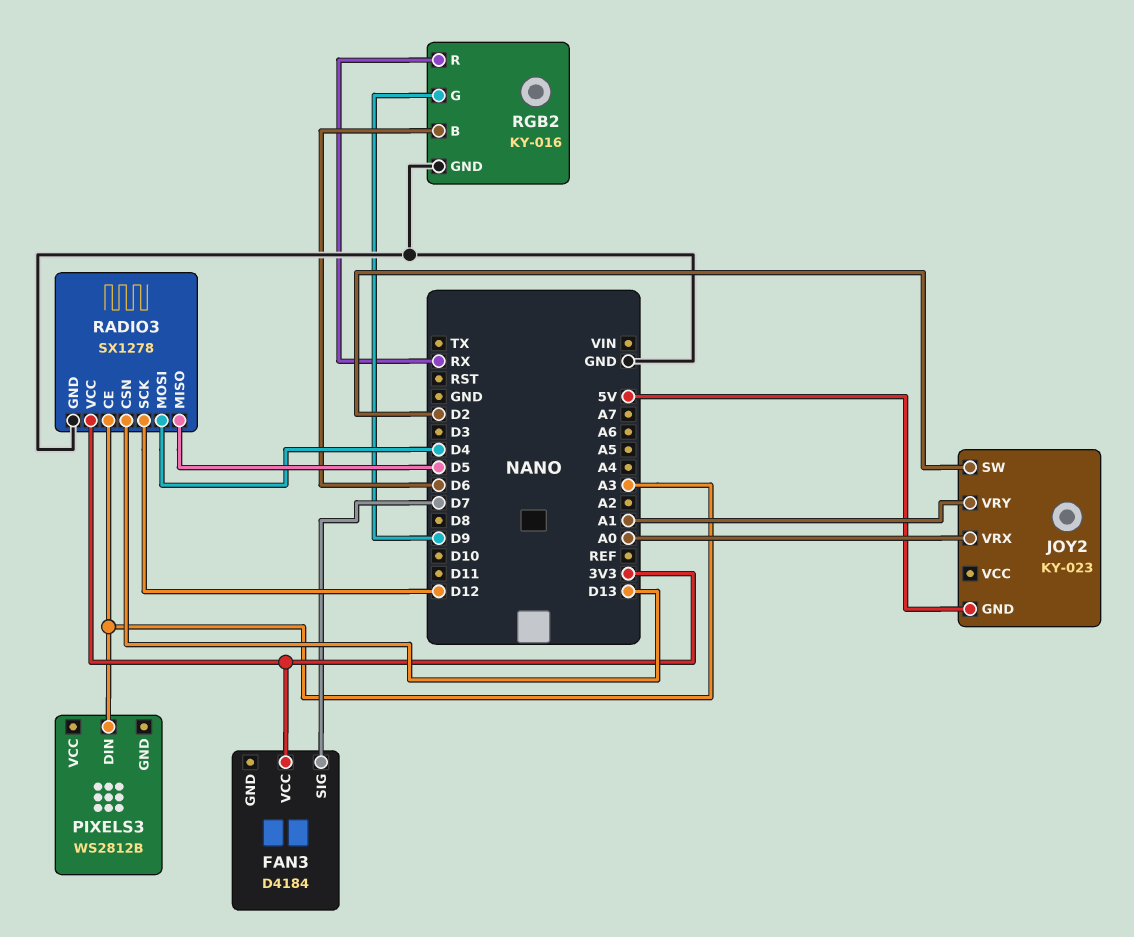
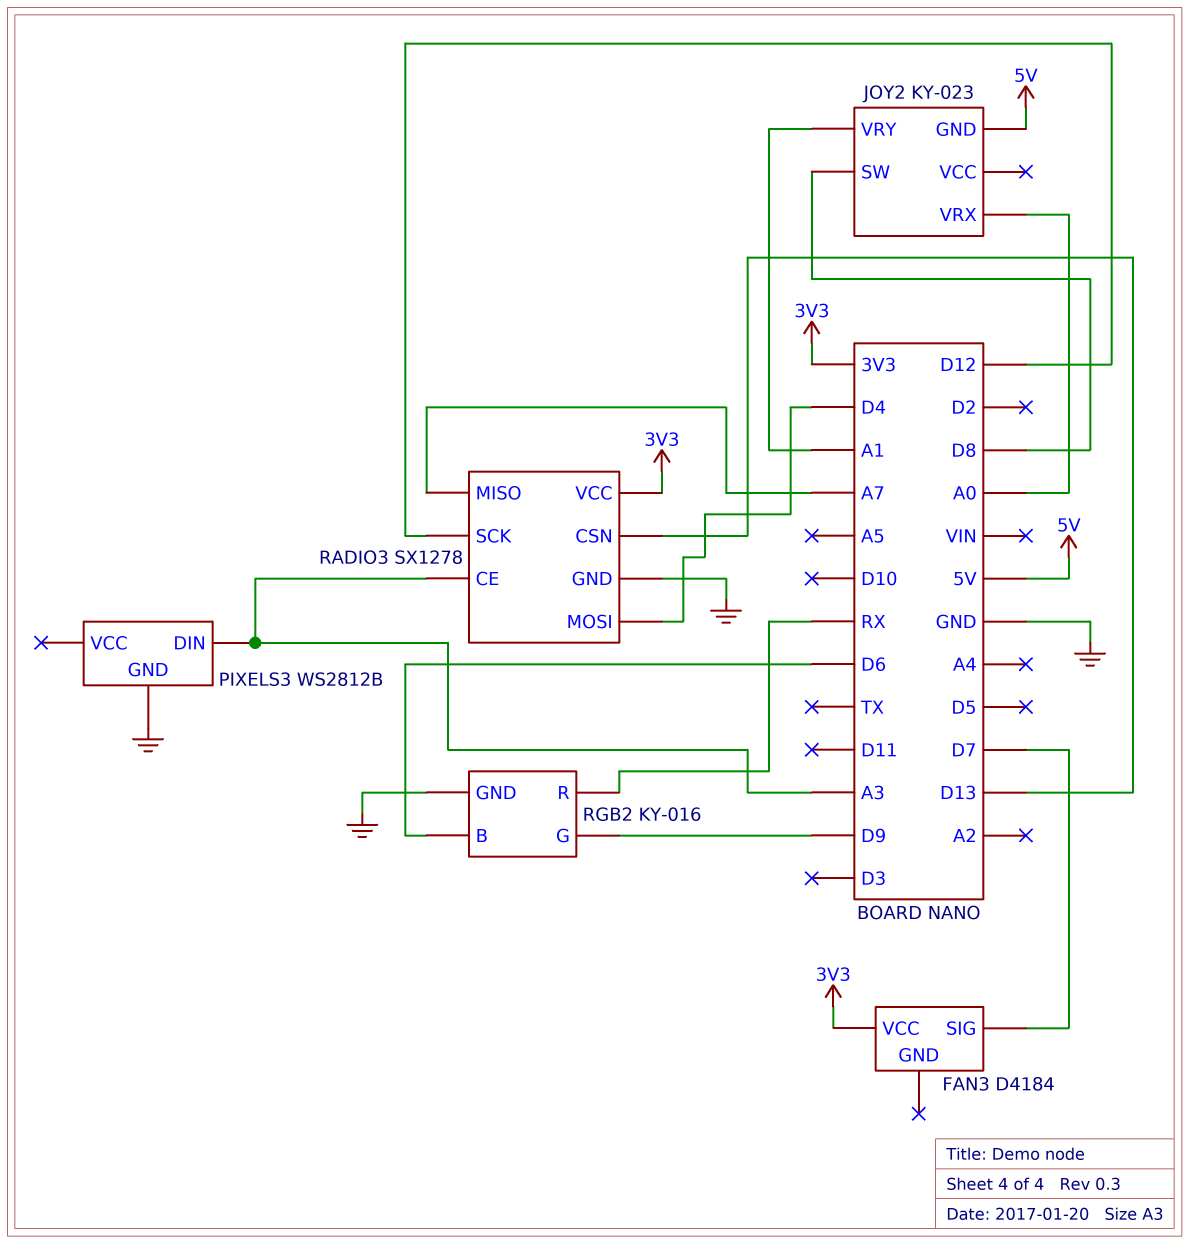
JOY2 pin SW: D2 -> D8
PIXELS3 pin GND: none -> GND
RADIO3 pin MISO: D5 -> A7

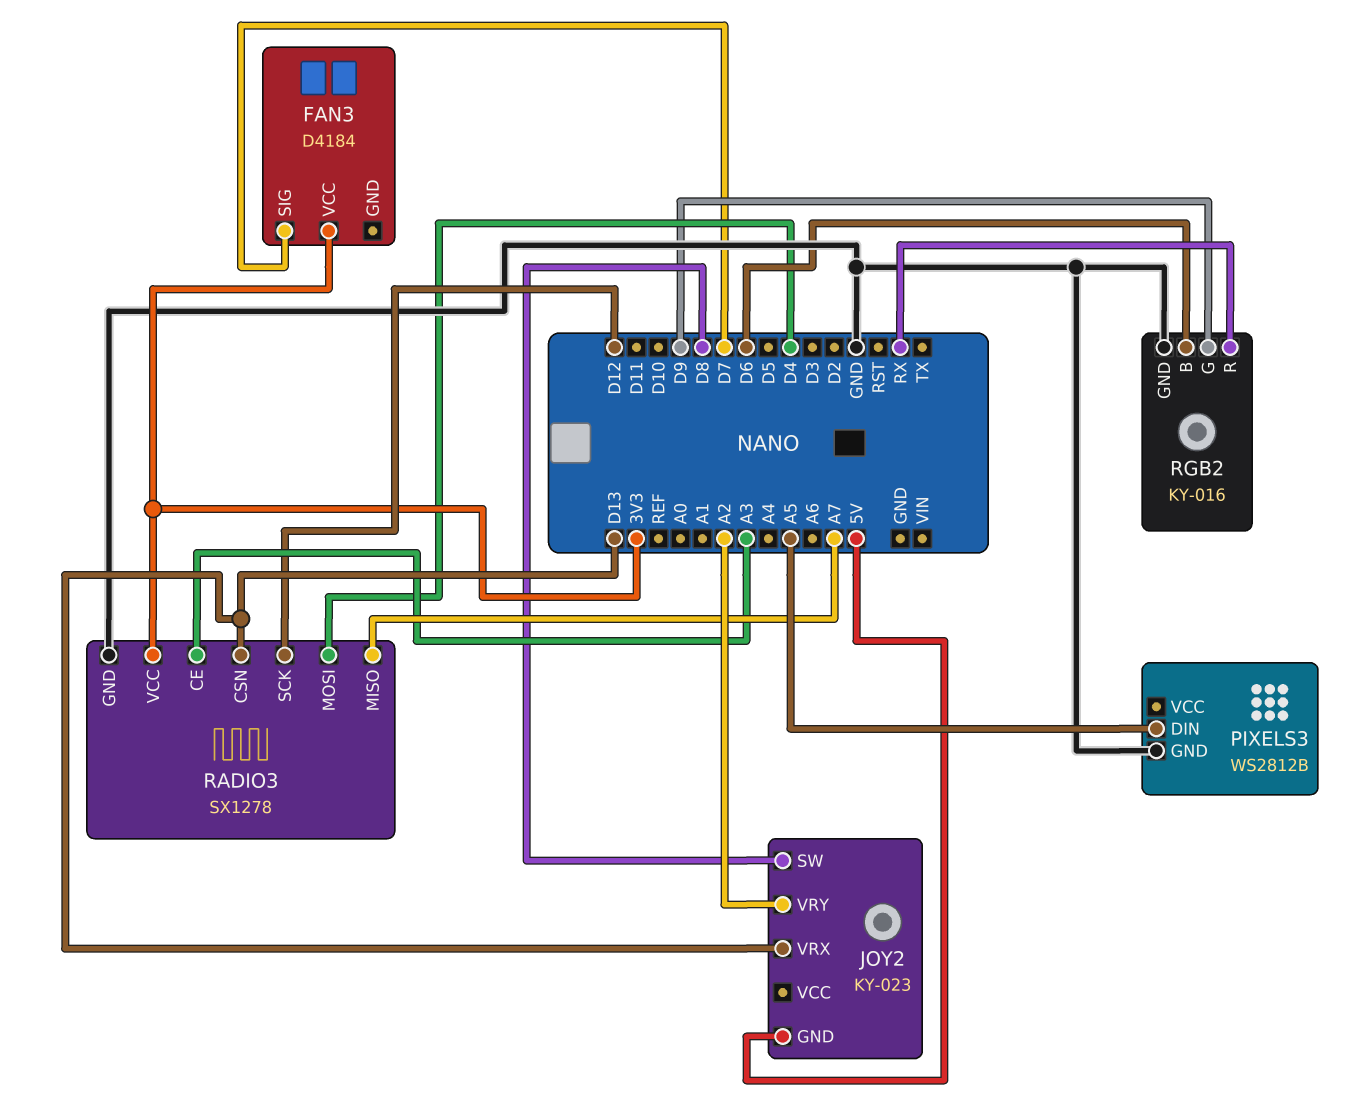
JOY2 pin VRX: A0 -> D13
JOY2 pin VRY: A1 -> A2
PIXELS3 pin DIN: A3 -> A5

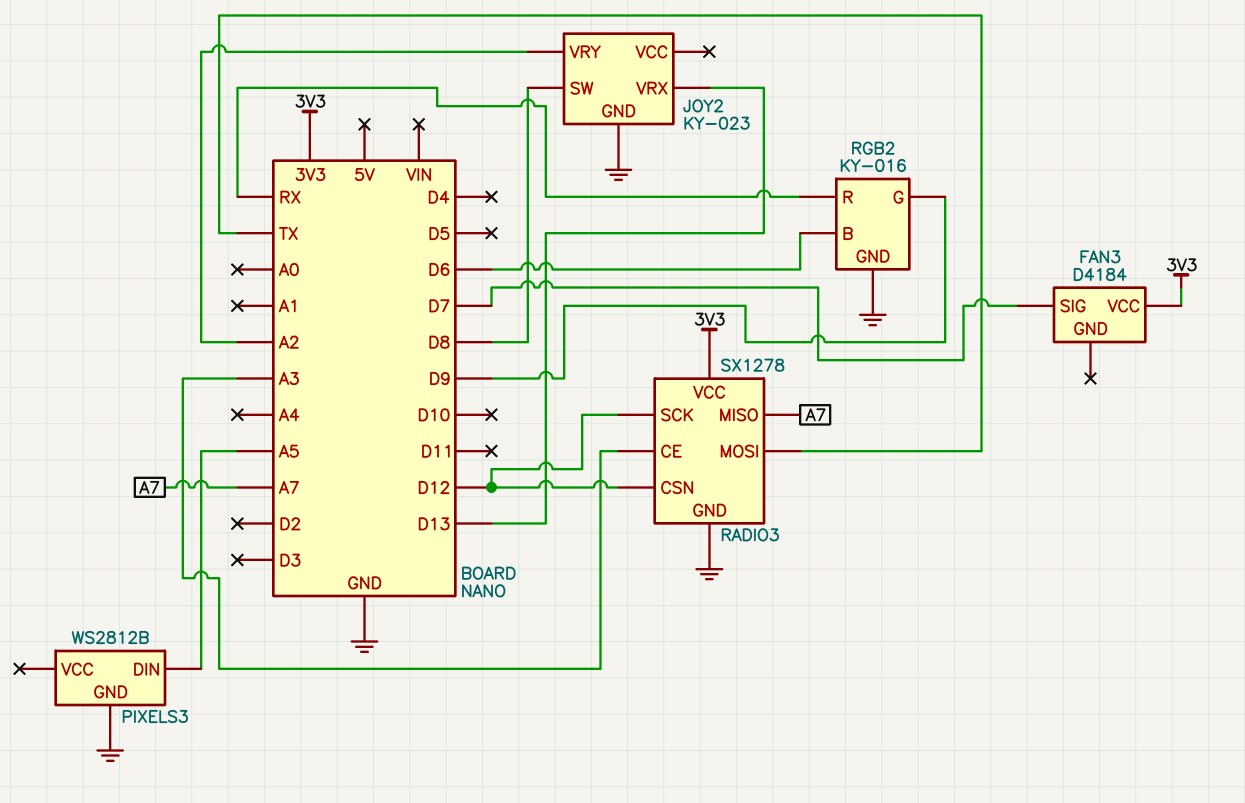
JOY2 pin GND: 5V -> GND
RADIO3 pin CSN: D13 -> D12
RADIO3 pin MOSI: D4 -> TX

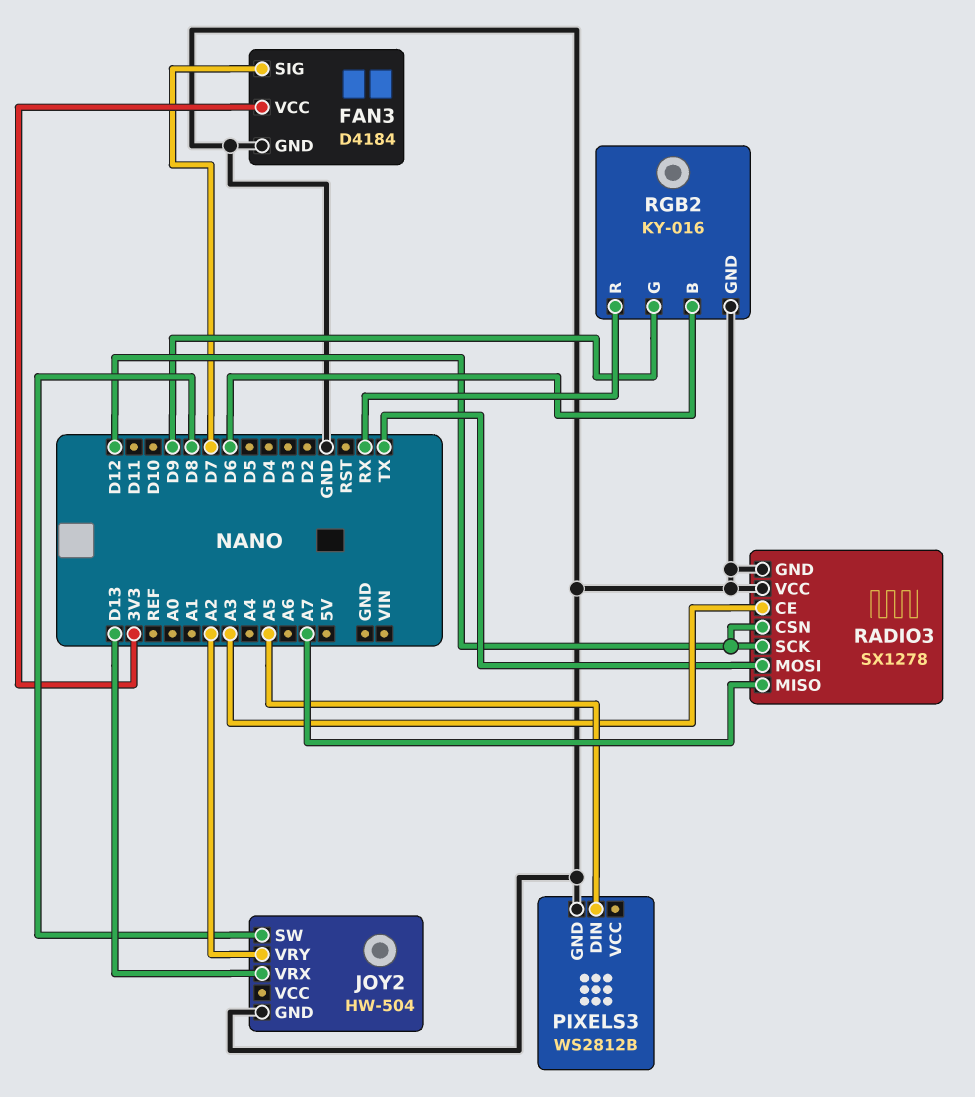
FAN3 pin GND: none -> GND
JOY2: KY-023 -> HW-504
RADIO3 pin VCC: 3V3 -> GND

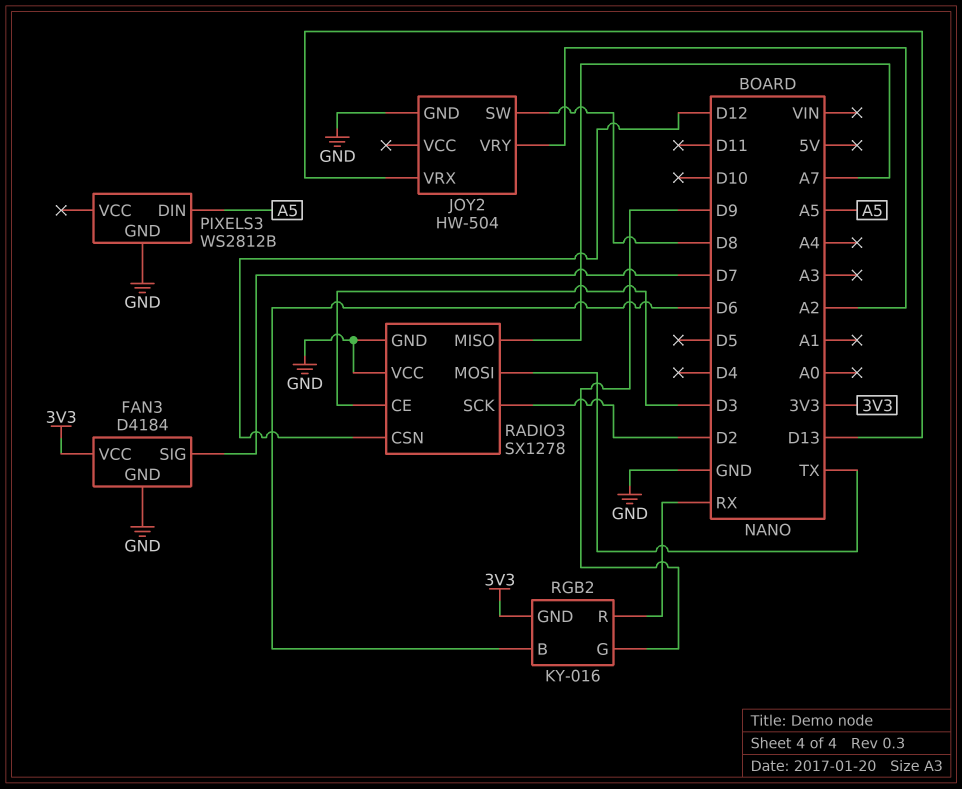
RADIO3 pin CE: A3 -> D3
RADIO3 pin SCK: D12 -> D2
RGB2 pin GND: GND -> 3V3

